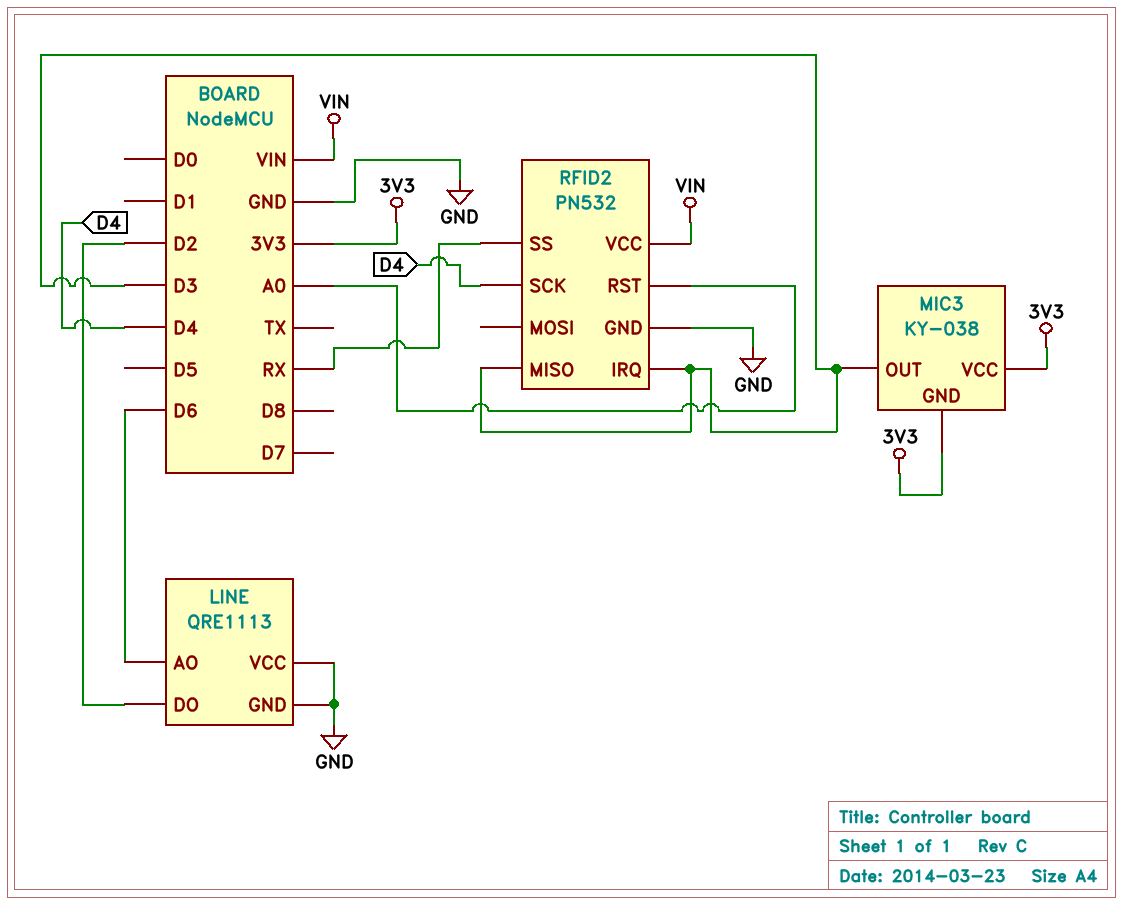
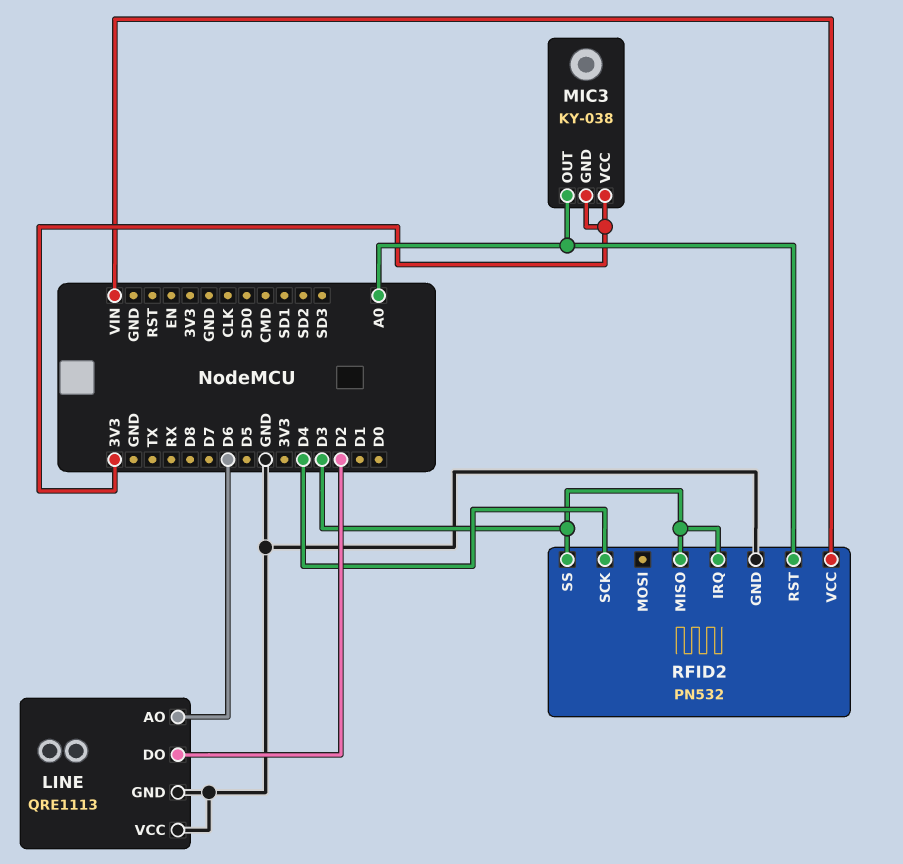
MIC3 pin OUT: D3 -> A0
RFID2 pin SS: RX -> D3

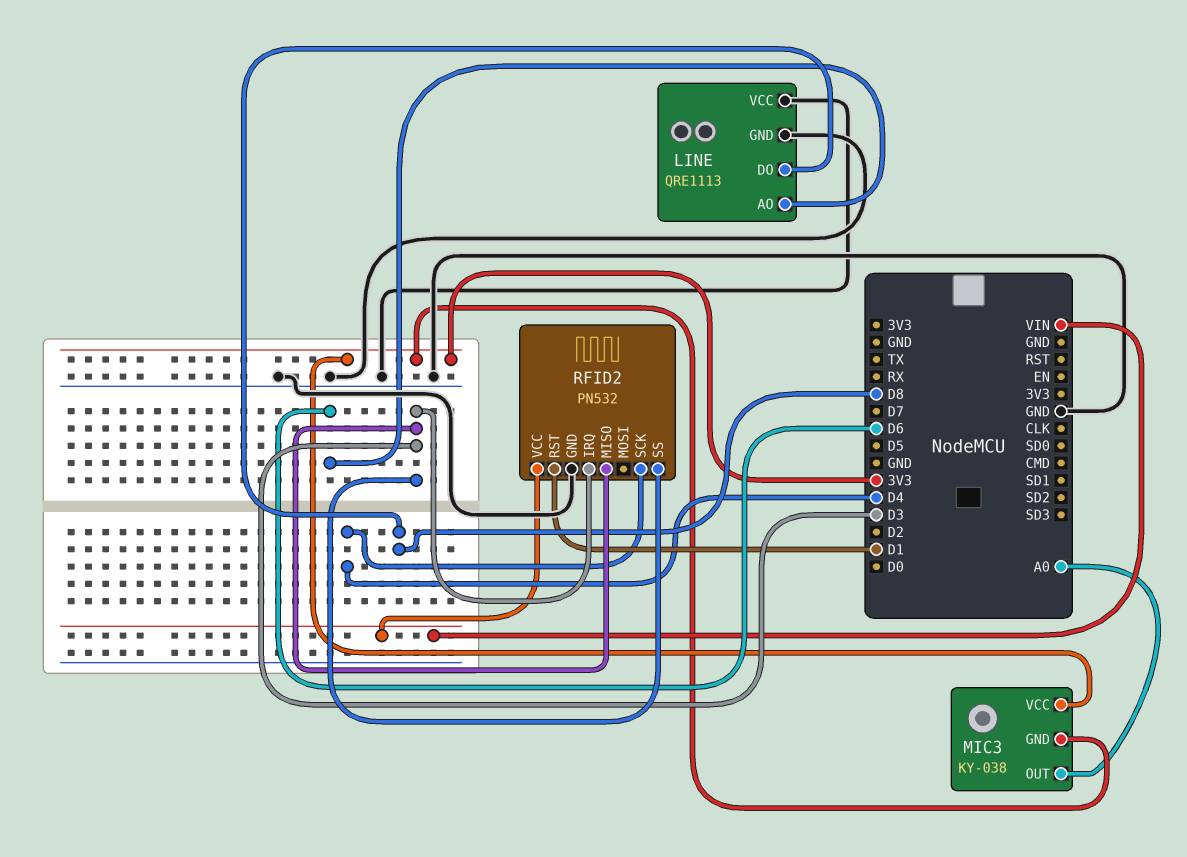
LINE pin DO: D2 -> D8
RFID2 pin RST: A0 -> D1

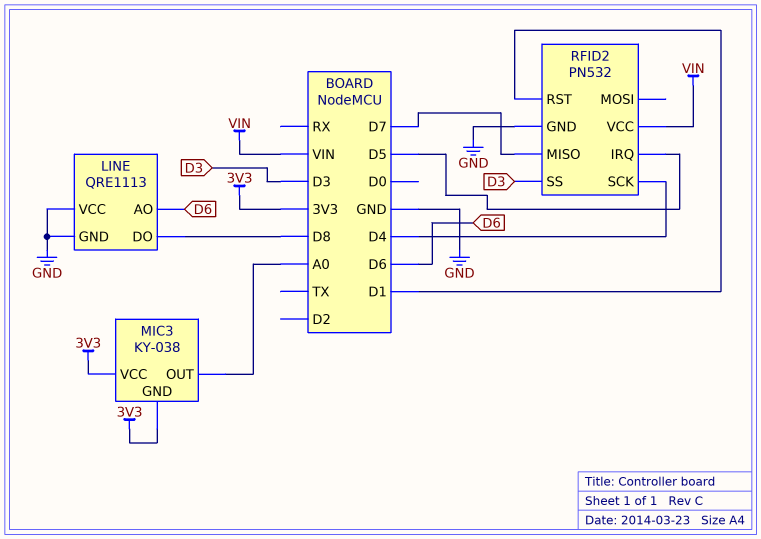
RFID2 pin IRQ: D3 -> D5
RFID2 pin MISO: D3 -> D7

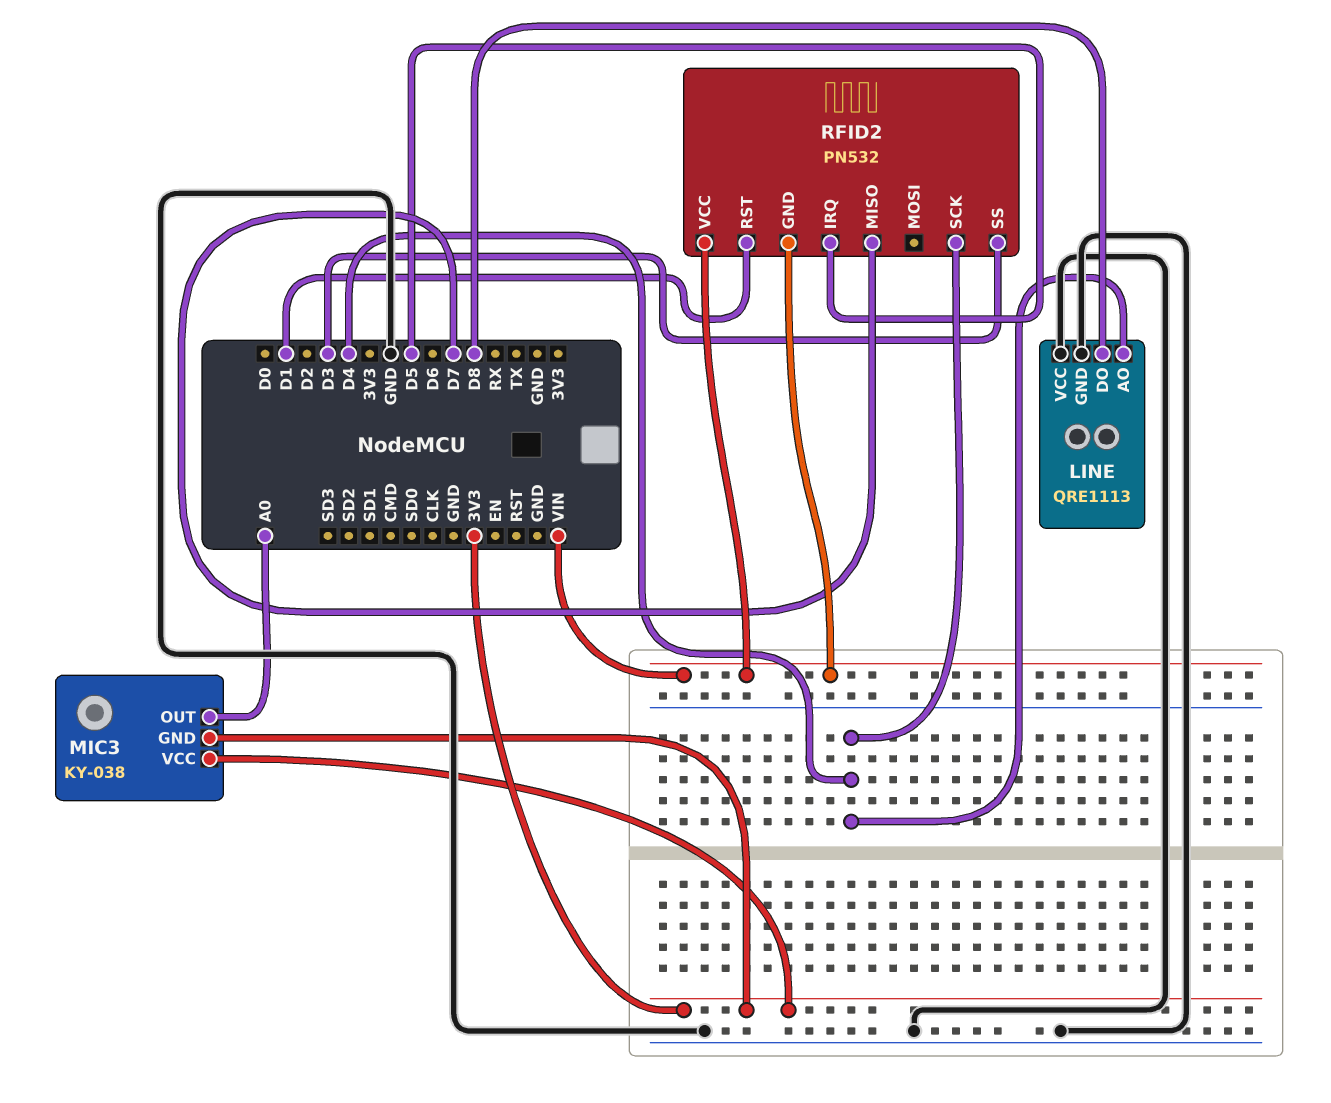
LINE pin AO: D6 -> D4
RFID2 pin GND: GND -> VIN

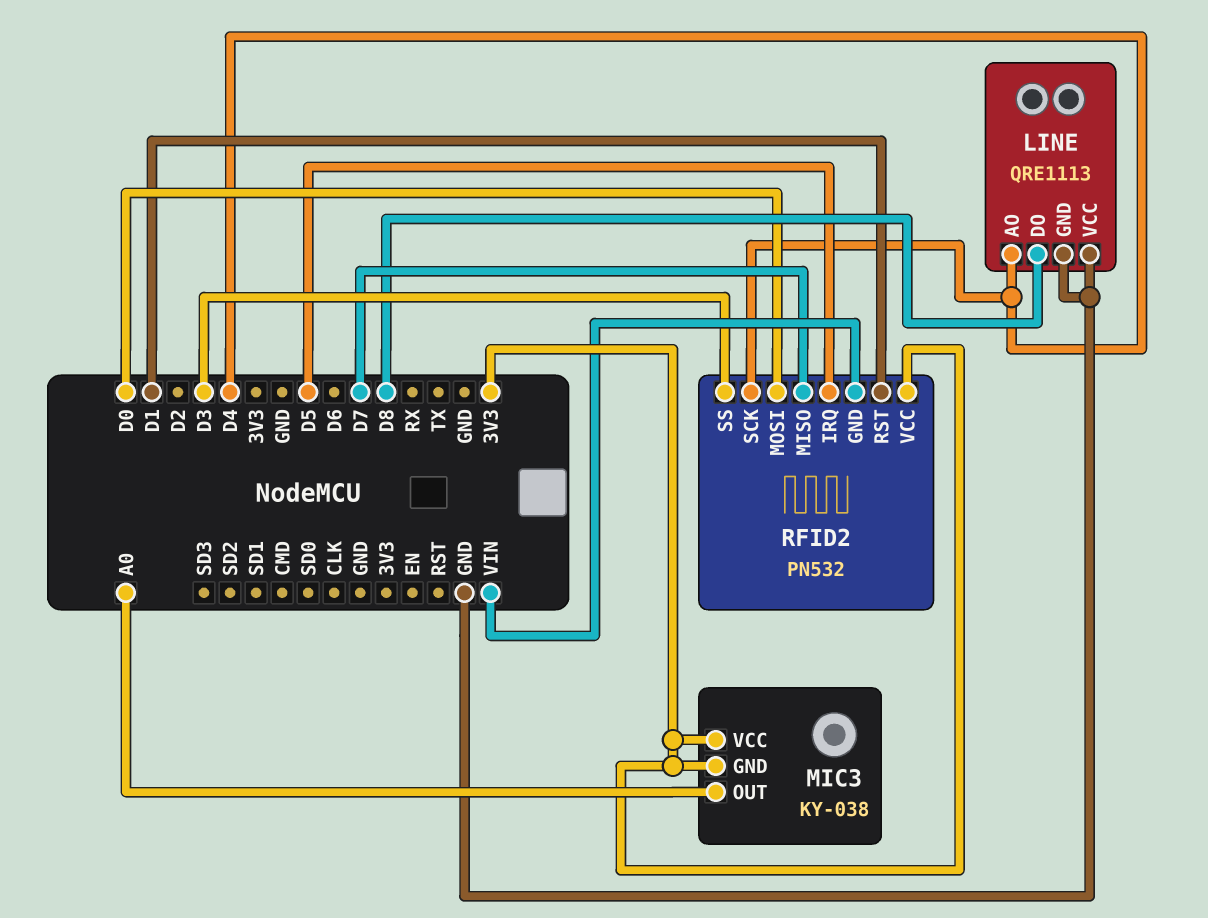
RFID2 pin MOSI: none -> D0
RFID2 pin VCC: VIN -> 3V3

